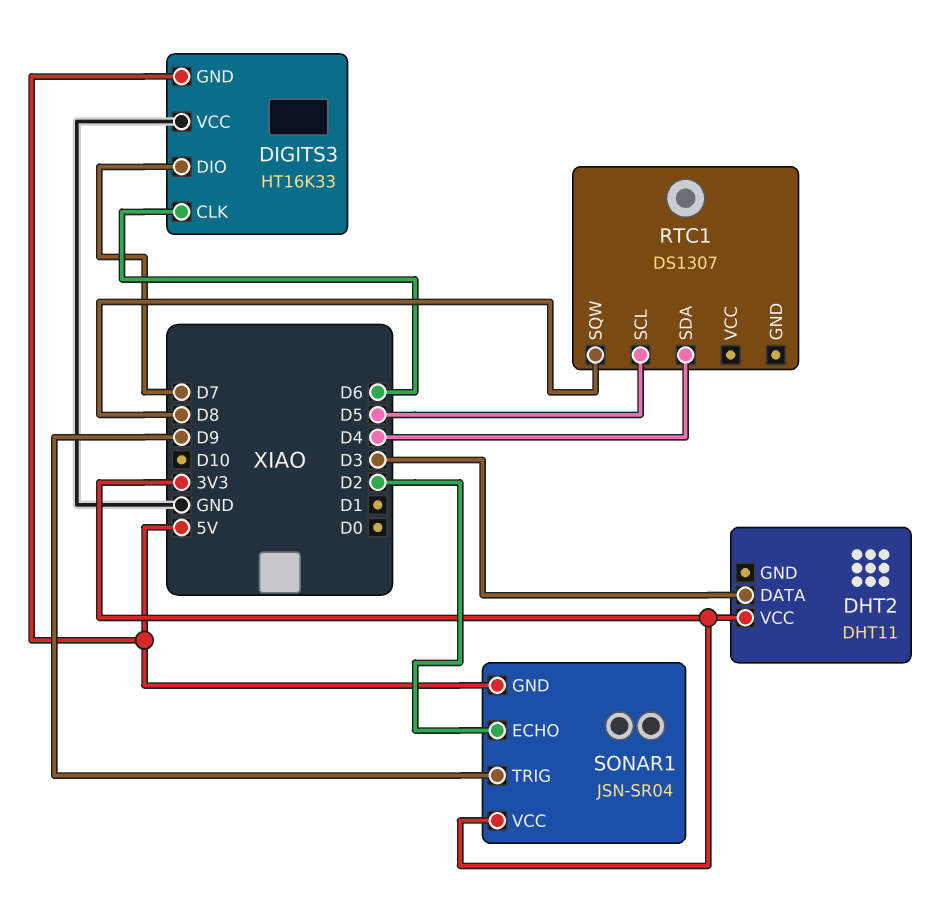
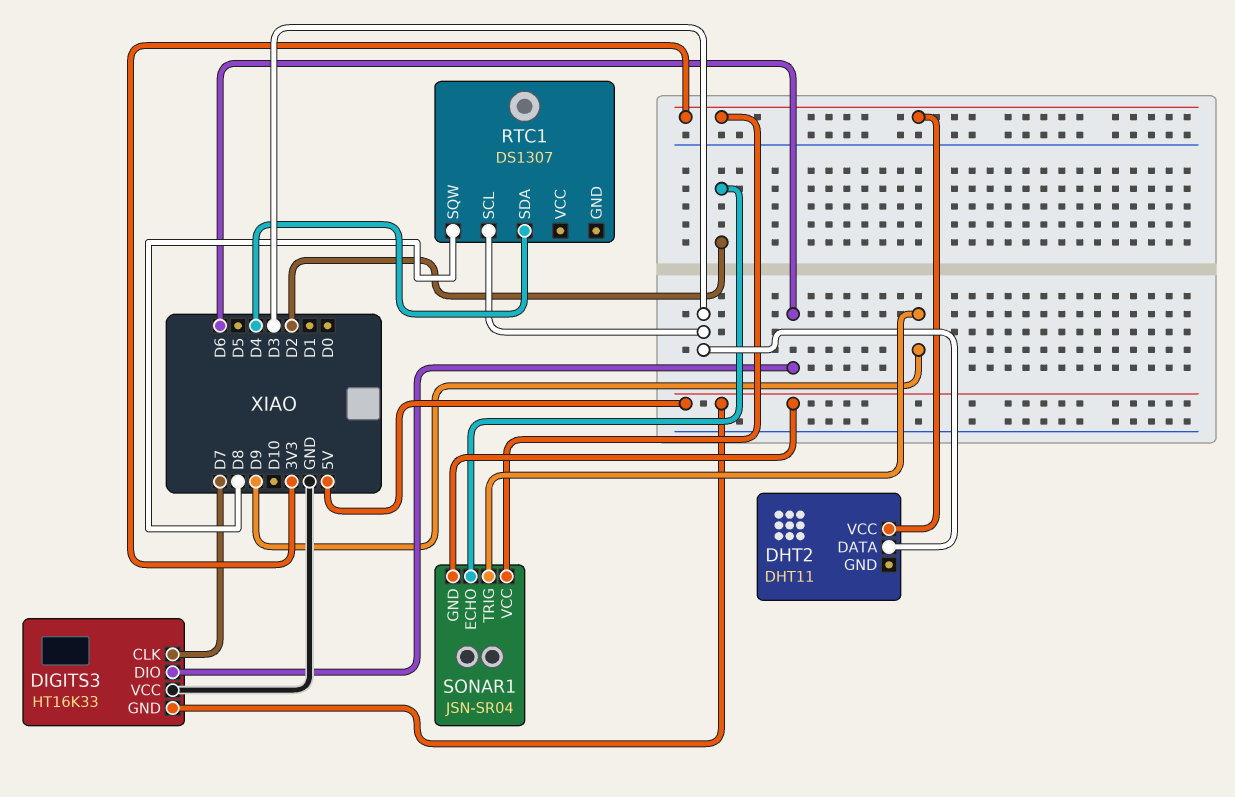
DIGITS3 pin CLK: D6 -> D7
DIGITS3 pin DIO: D7 -> D6
RTC1 pin SCL: D5 -> D3

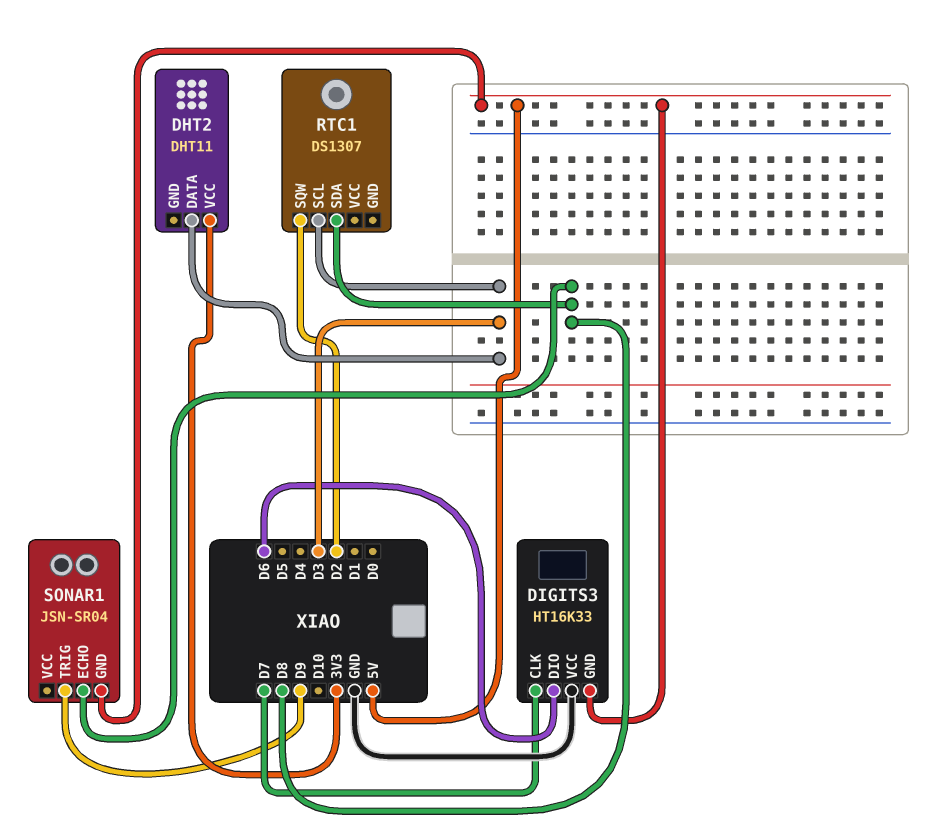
RTC1 pin SDA: D4 -> D8
RTC1 pin SQW: D8 -> D2
SONAR1 pin ECHO: D2 -> D8
SONAR1 pin VCC: 3V3 -> none

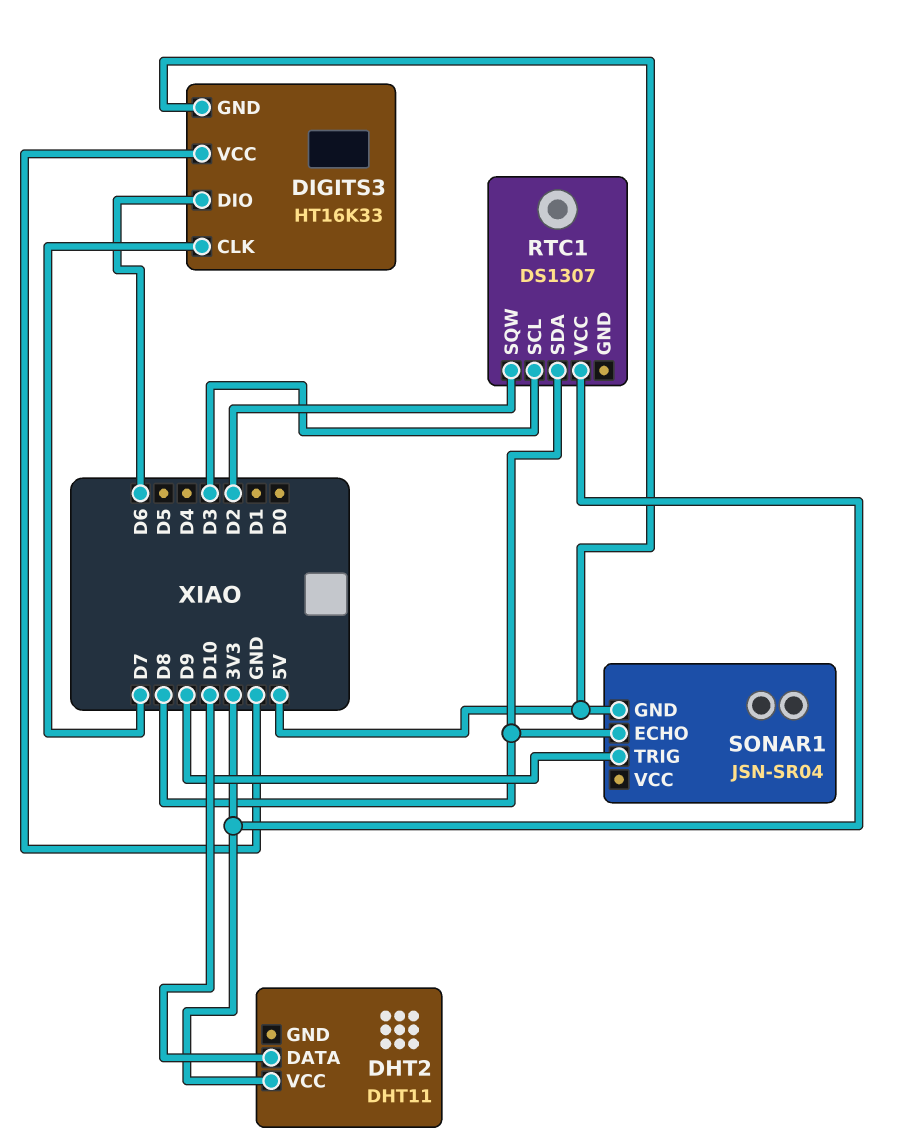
DHT2 pin DATA: D3 -> D10
RTC1 pin VCC: none -> 3V3

